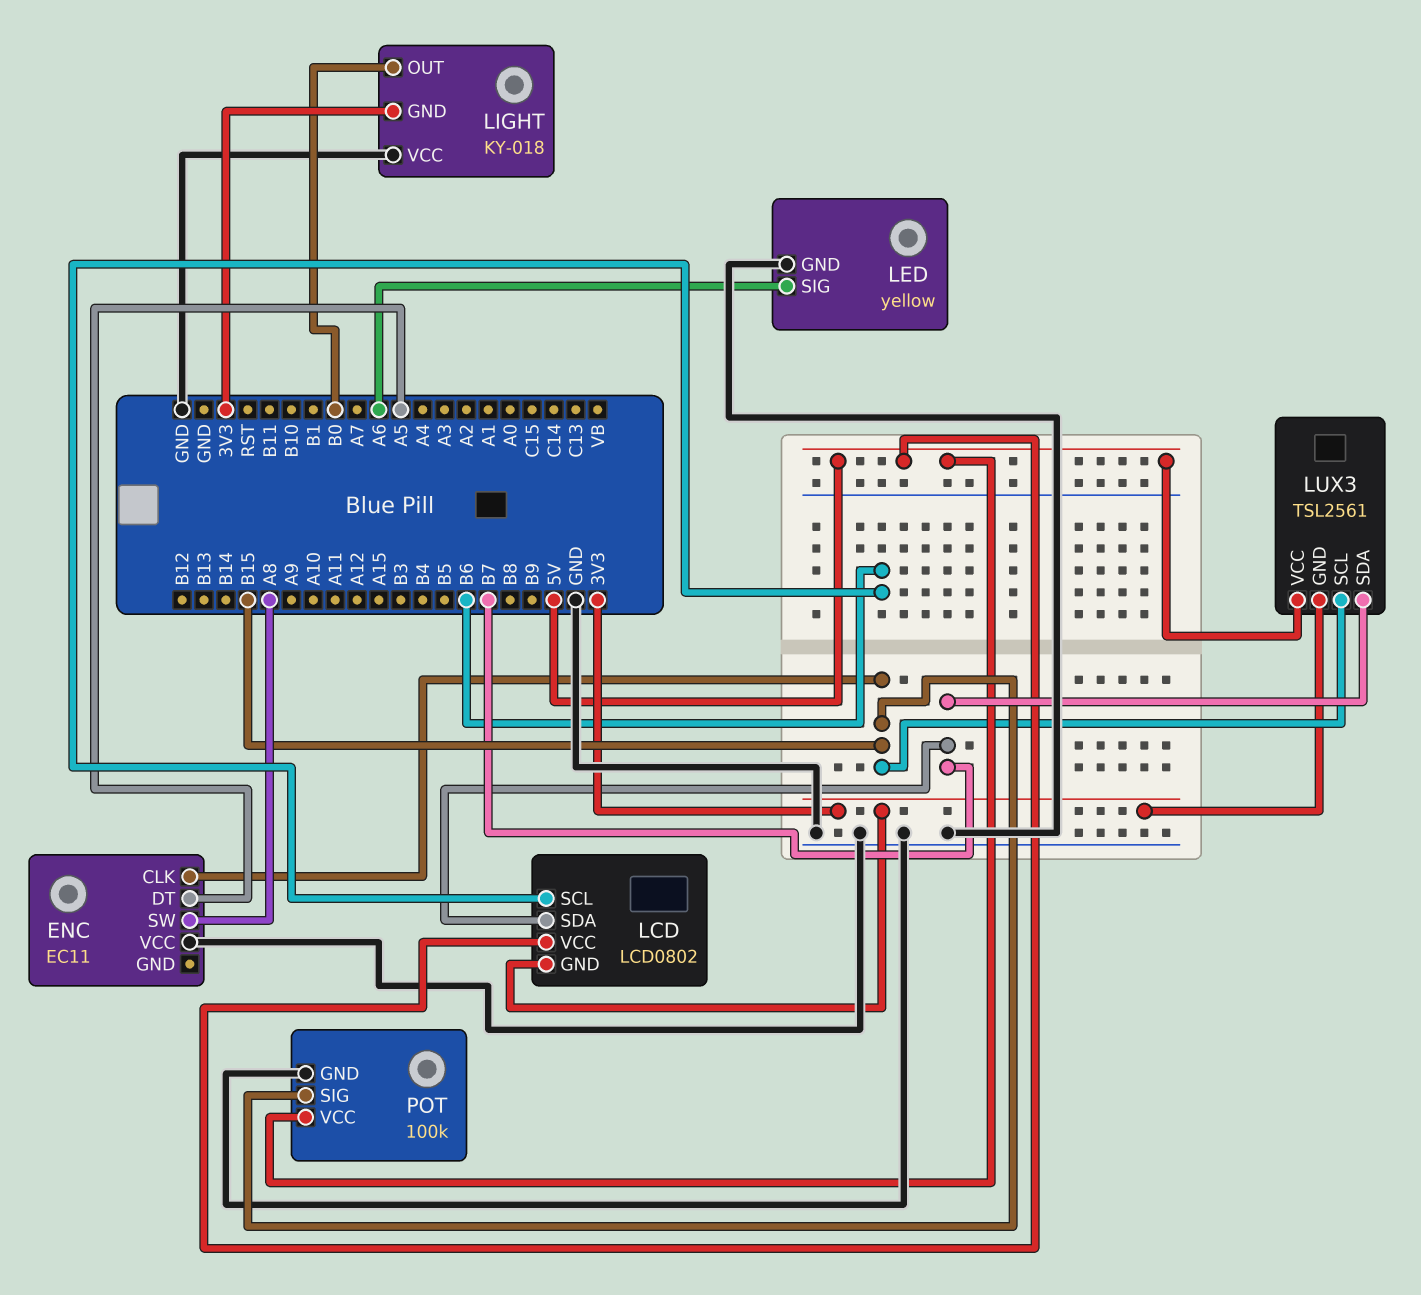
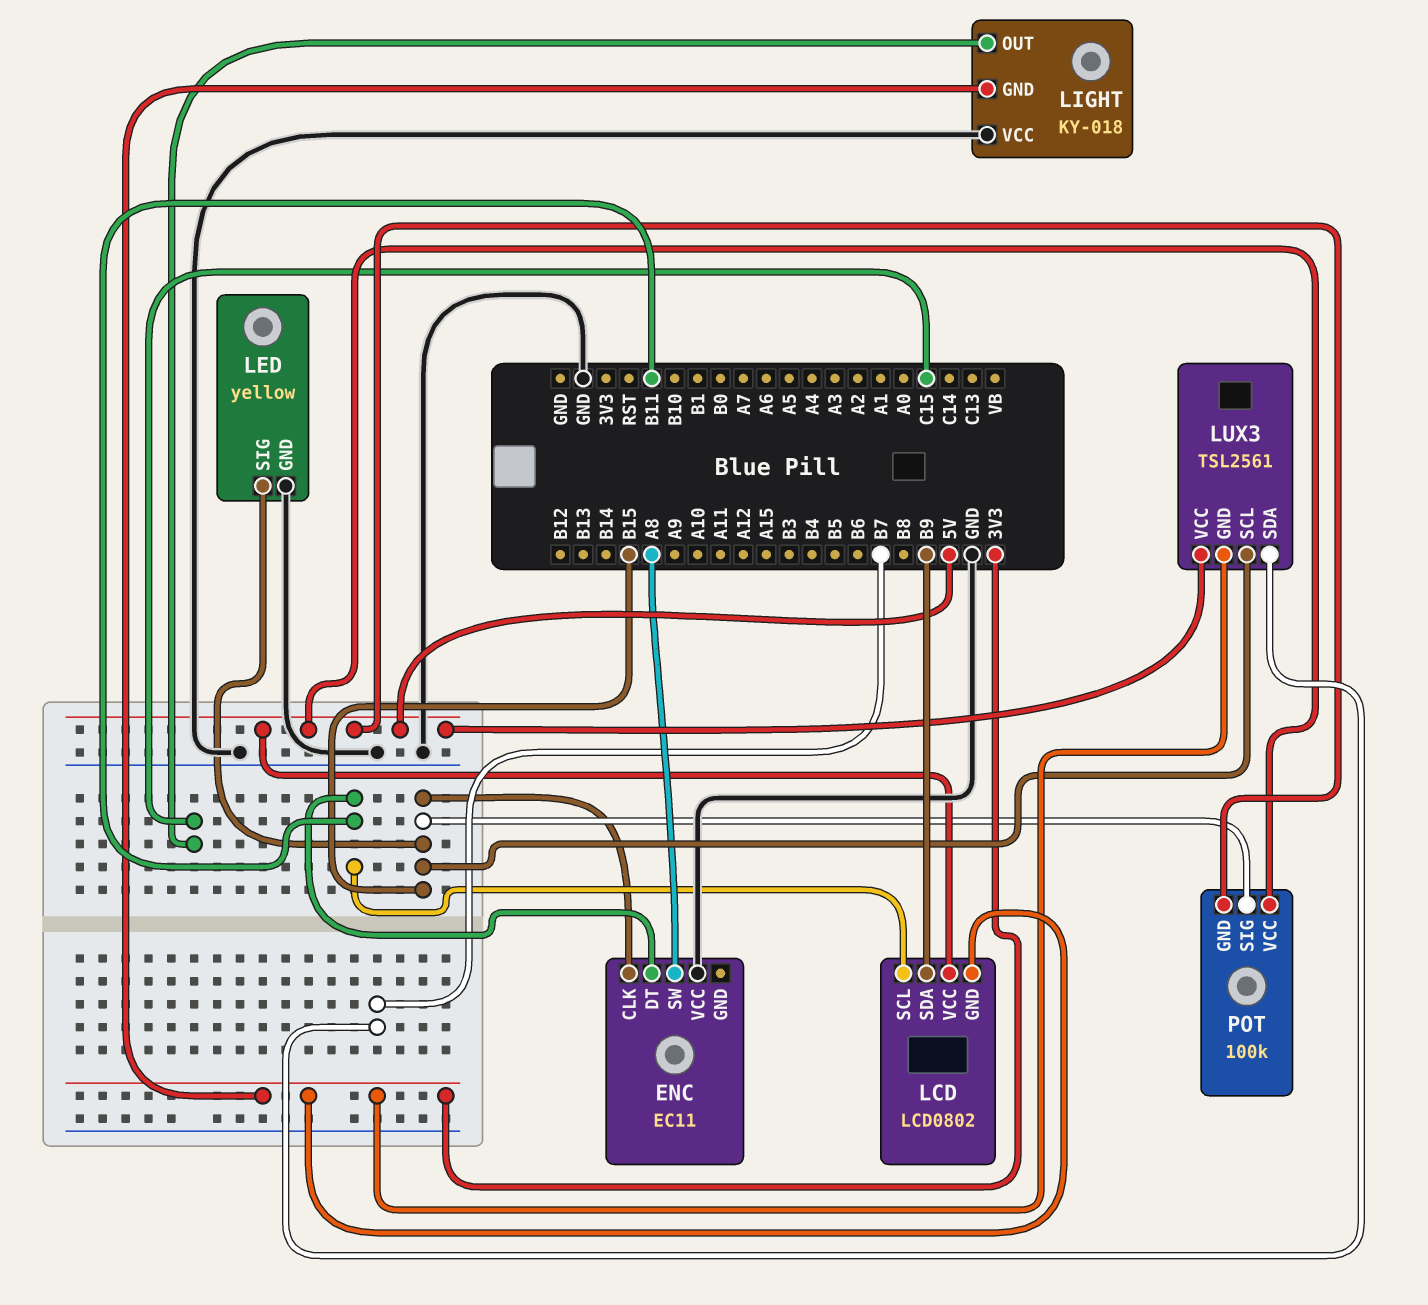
ENC pin DT: A5 -> B11
LCD pin SCL: B6 -> B11
LCD pin SDA: B7 -> B9
LED pin SIG: A6 -> B15
LIGHT pin OUT: B0 -> C15
POT pin GND: GND -> 5V

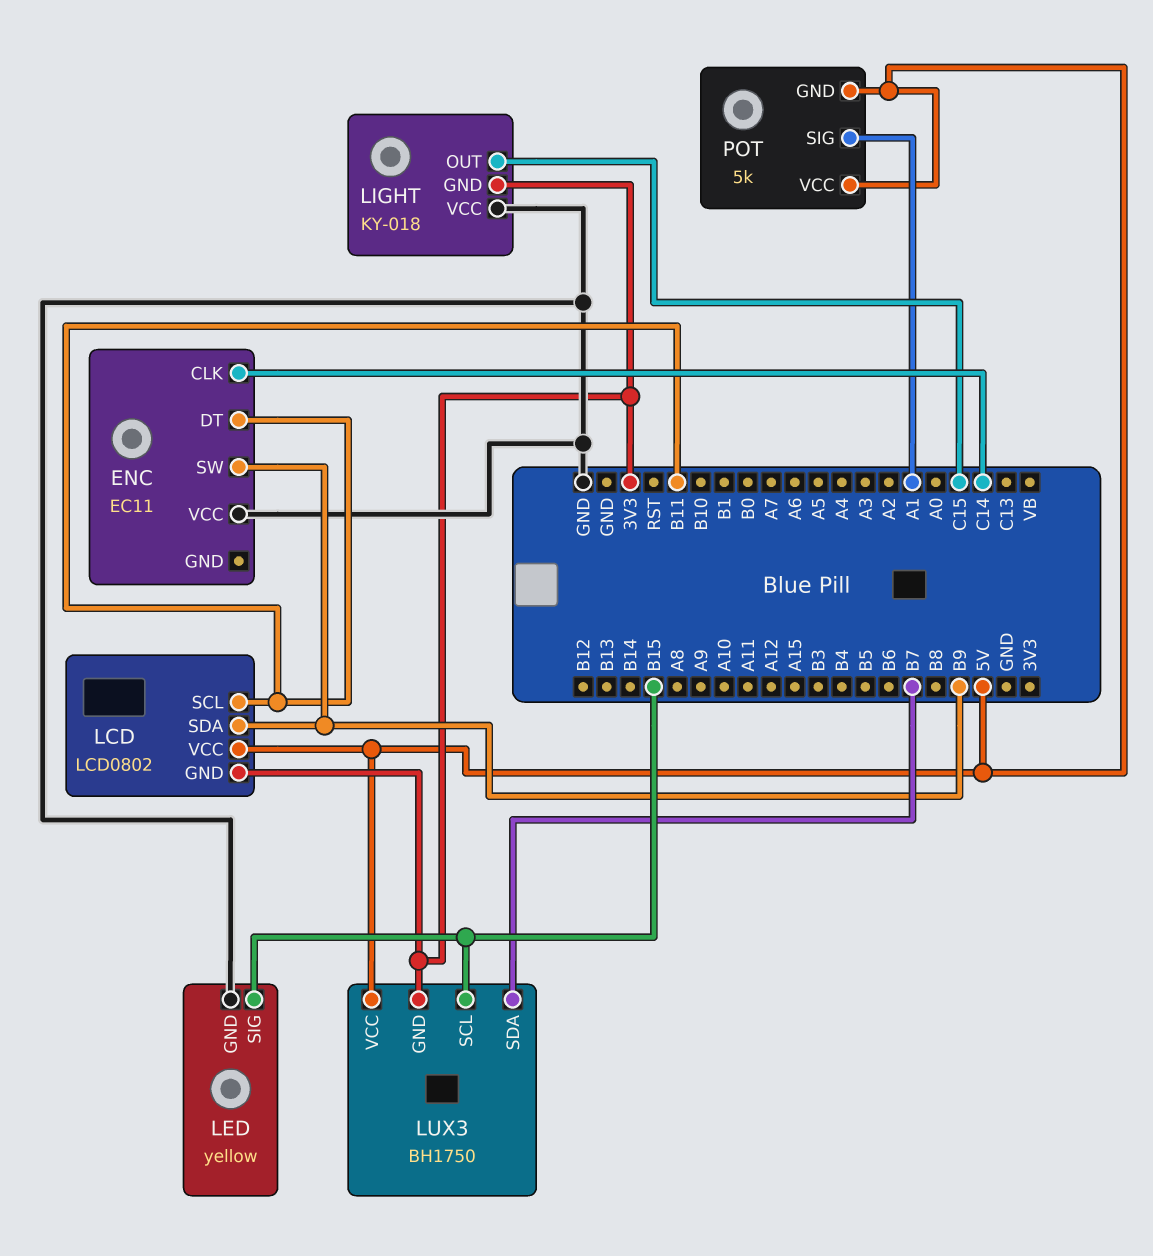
ENC pin CLK: B15 -> C14
ENC pin SW: A8 -> B9
LUX3: TSL2561 -> BH1750
POT: 100k -> 5k
POT pin SIG: B15 -> A1

